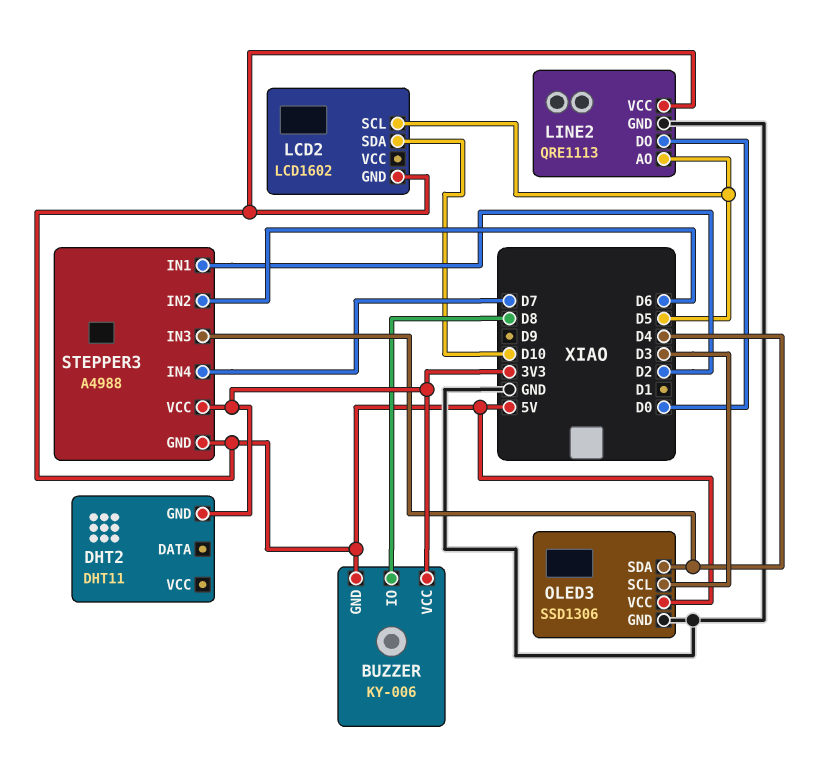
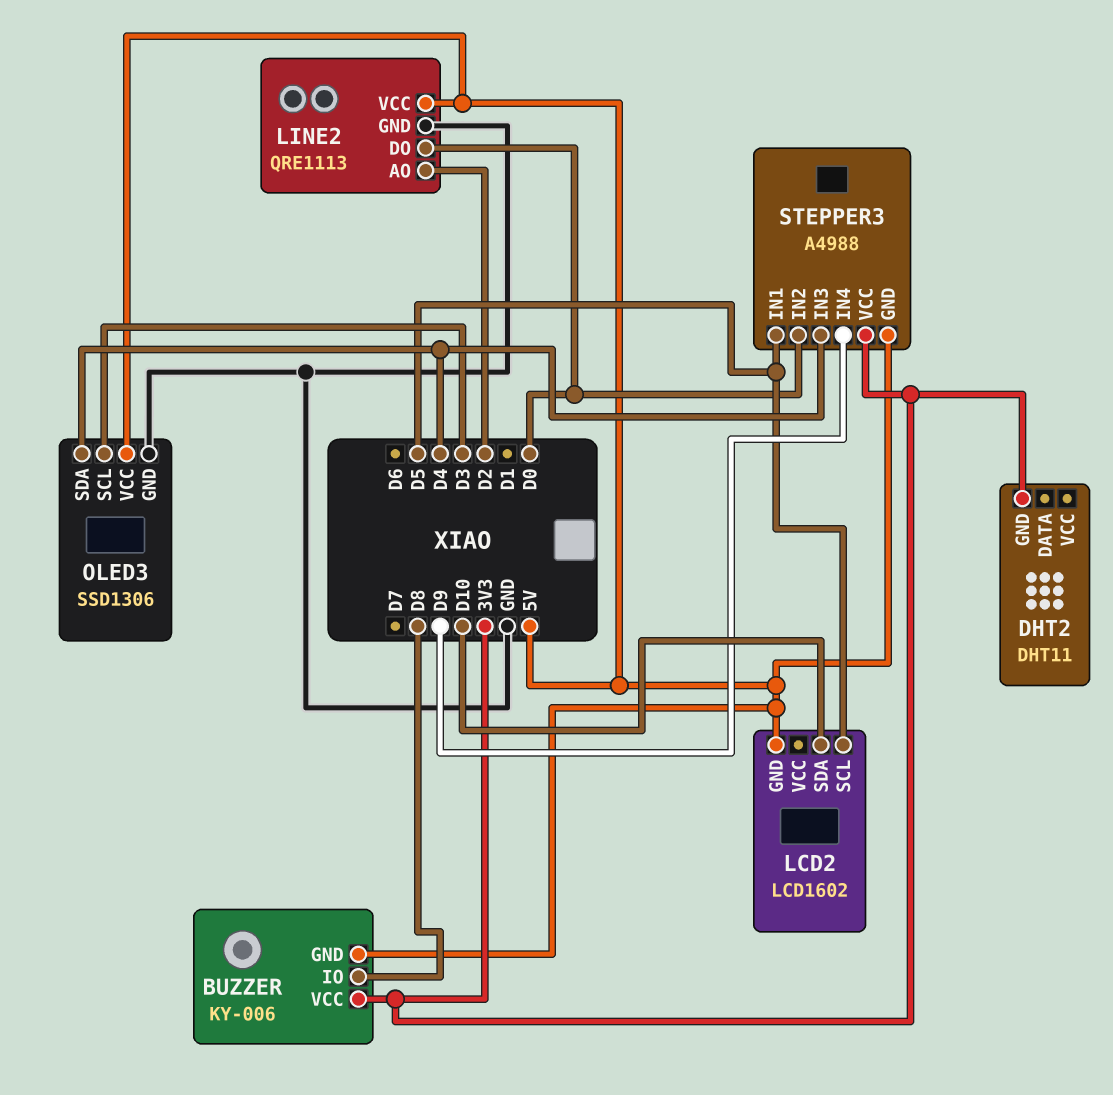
LINE2 pin AO: D5 -> D2
STEPPER3 pin IN1: D2 -> D5
STEPPER3 pin IN2: D6 -> D0
STEPPER3 pin IN4: D7 -> D9

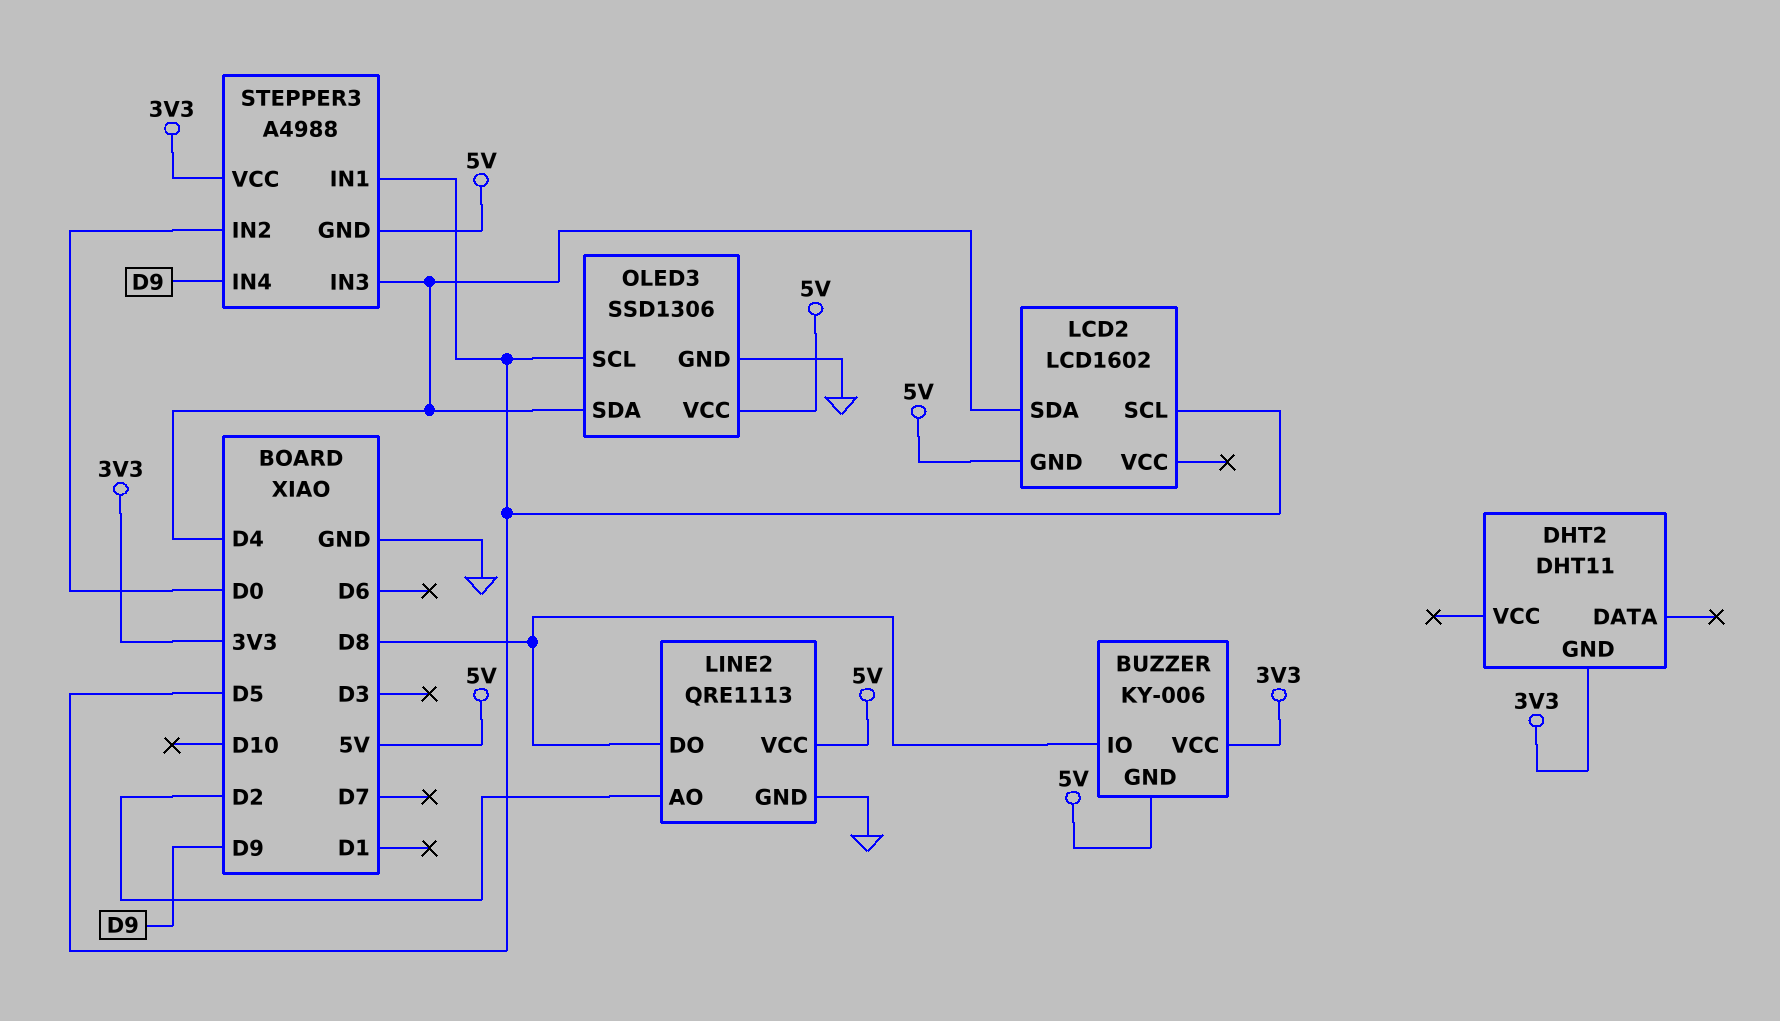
LCD2 pin SDA: D10 -> D4
LINE2 pin DO: D0 -> D8
OLED3 pin SCL: D3 -> D5

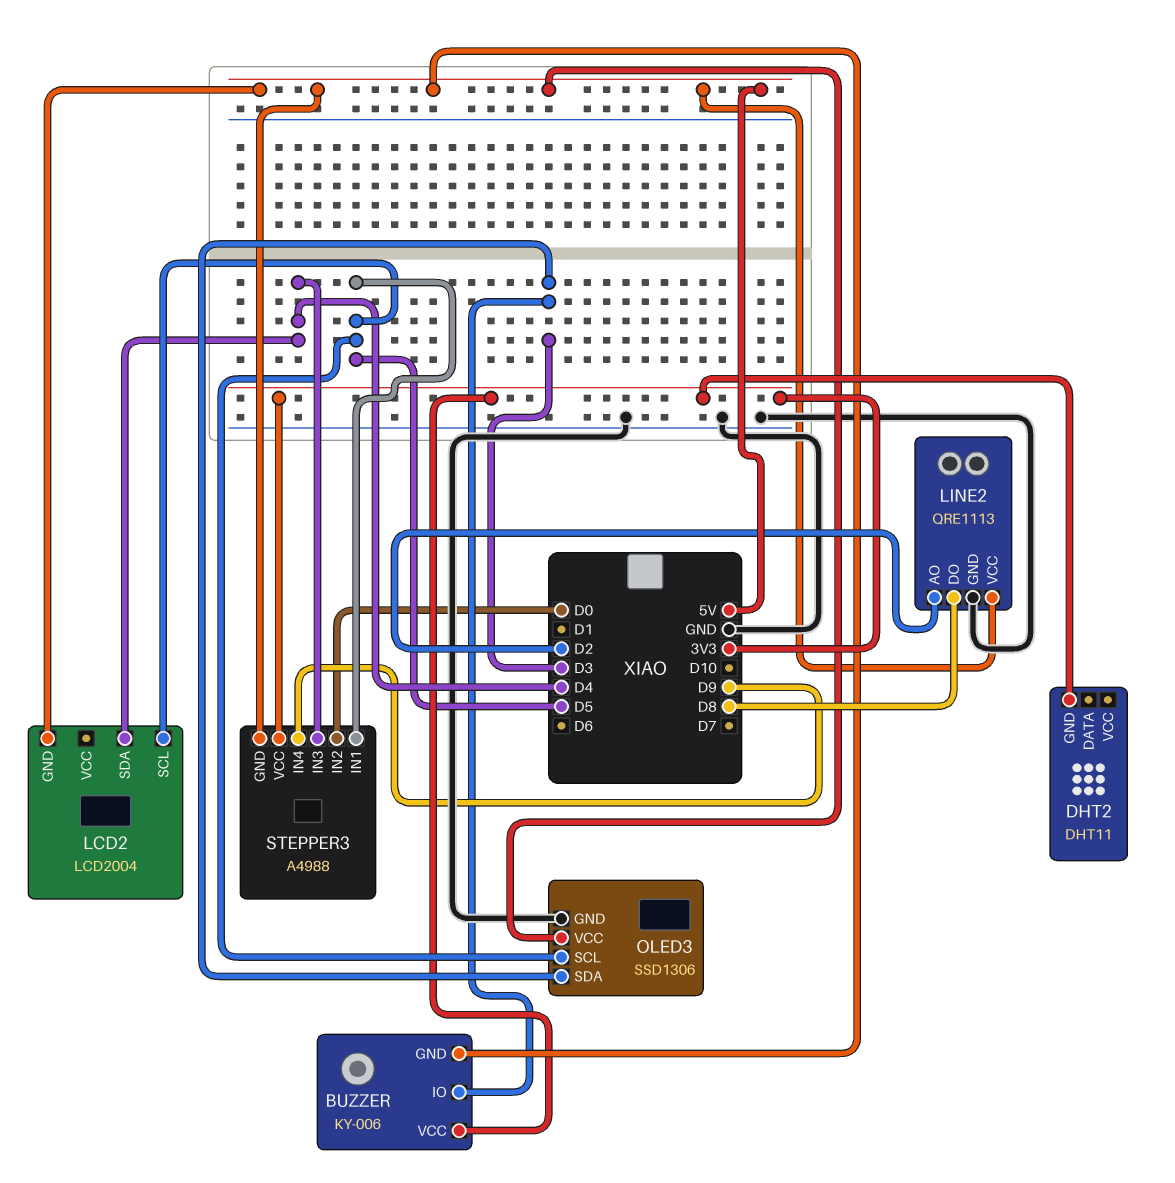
BUZZER pin IO: D8 -> D3
LCD2: LCD1602 -> LCD2004
OLED3 pin SDA: D4 -> D3

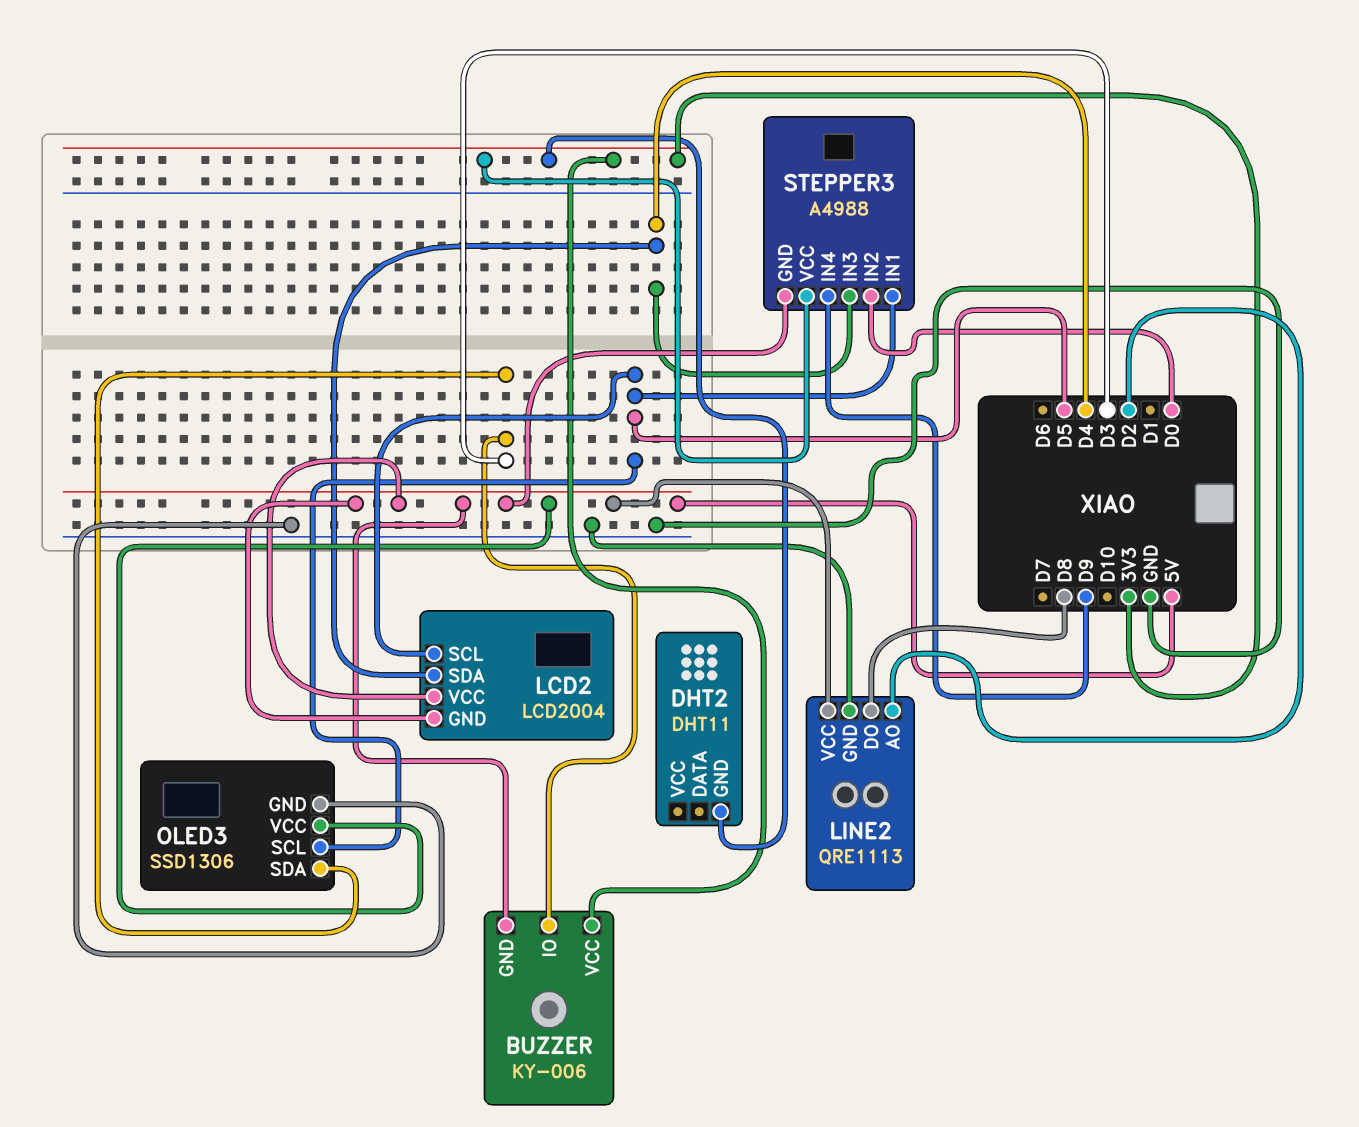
LCD2 pin VCC: none -> 5V

